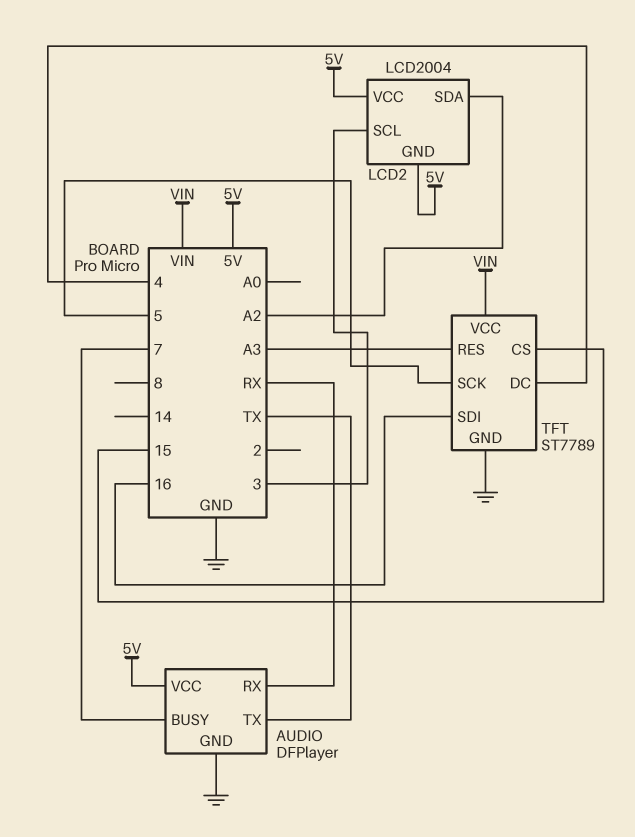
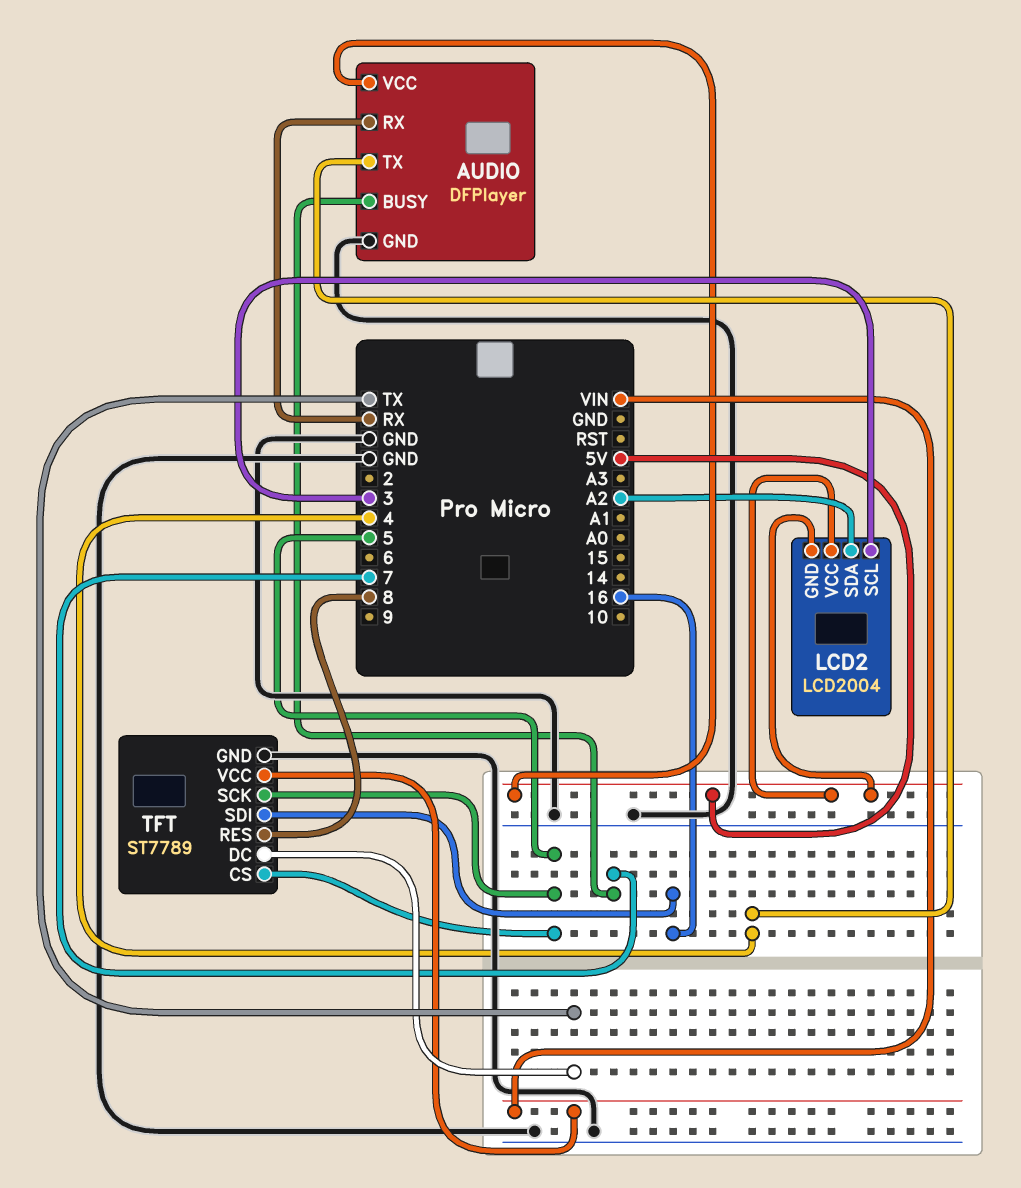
AUDIO pin TX: TX -> 4
TFT pin CS: 15 -> 5
TFT pin DC: 4 -> TX
TFT pin RES: A3 -> 8

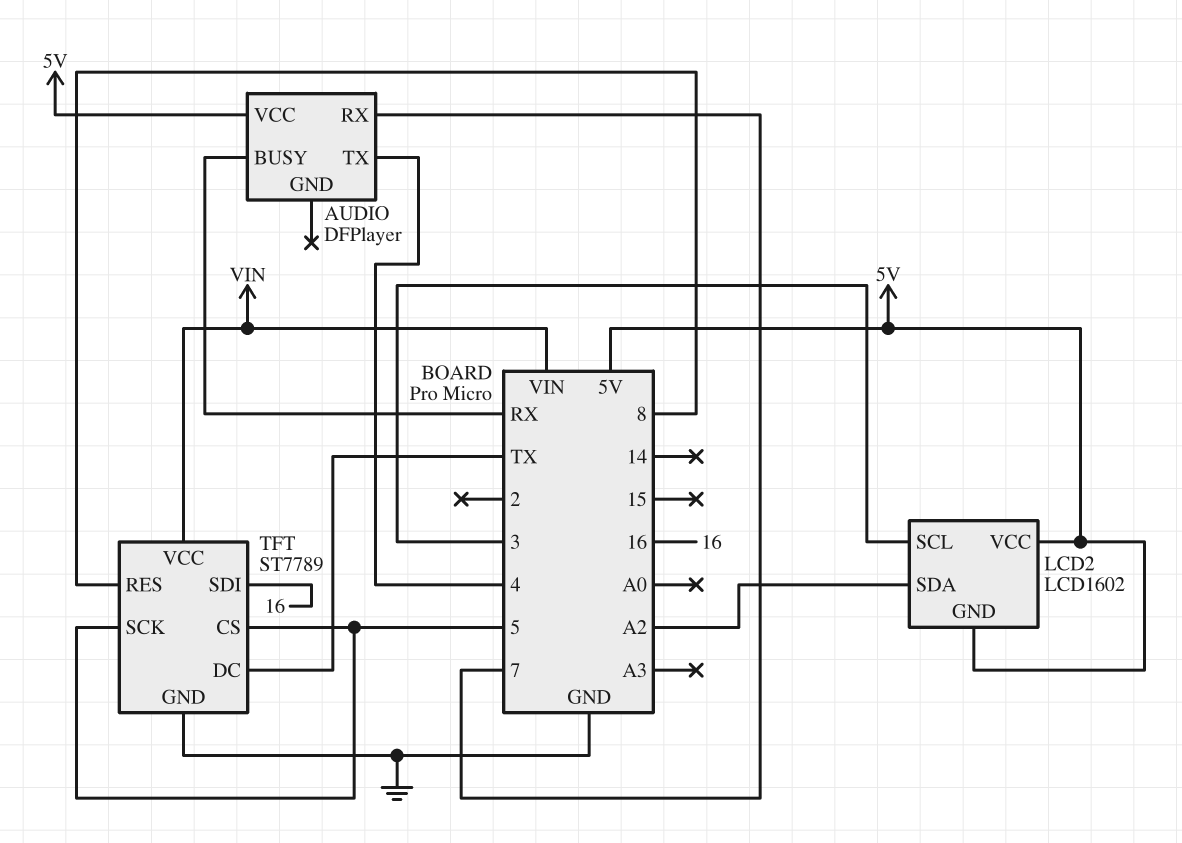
AUDIO pin BUSY: 7 -> RX
AUDIO pin GND: GND -> none
AUDIO pin RX: RX -> 7
LCD2: LCD2004 -> LCD1602

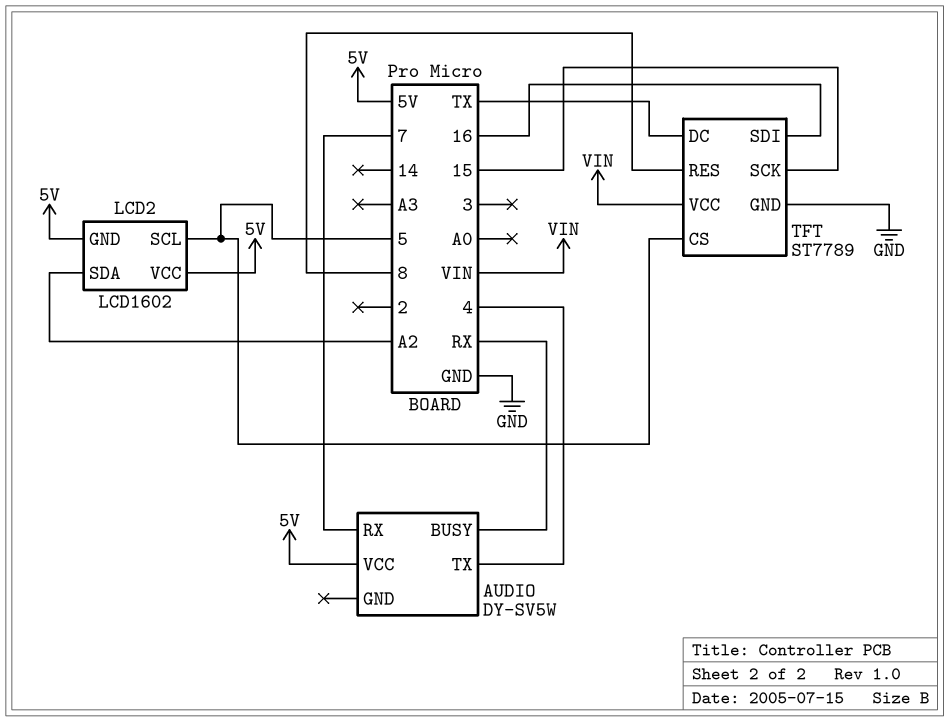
AUDIO: DFPlayer -> DY-SV5W
LCD2 pin SCL: 3 -> 5
TFT pin SCK: 5 -> 15

